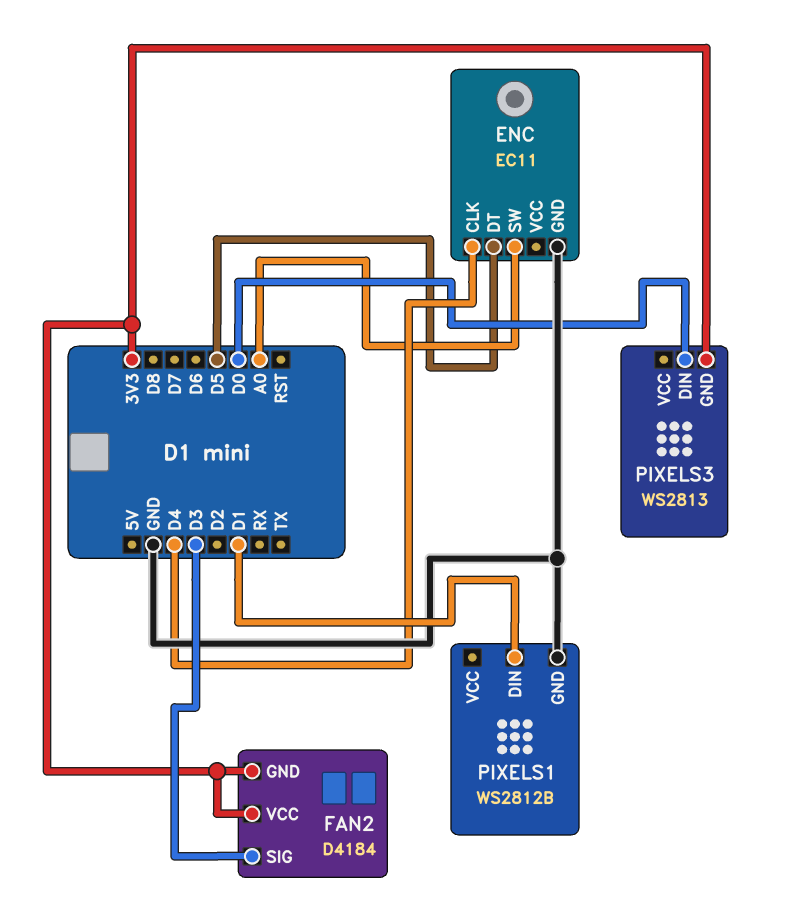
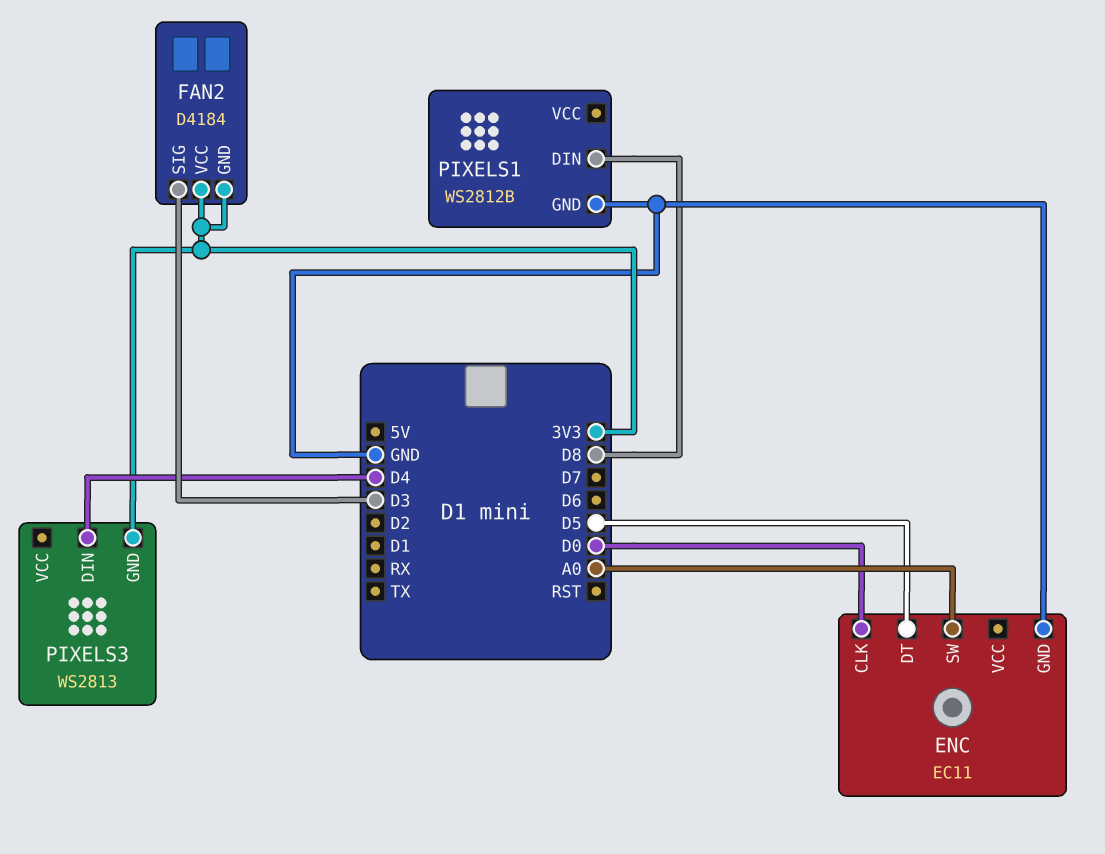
ENC pin CLK: D4 -> D0
PIXELS1 pin DIN: D1 -> D8
PIXELS3 pin DIN: D0 -> D4

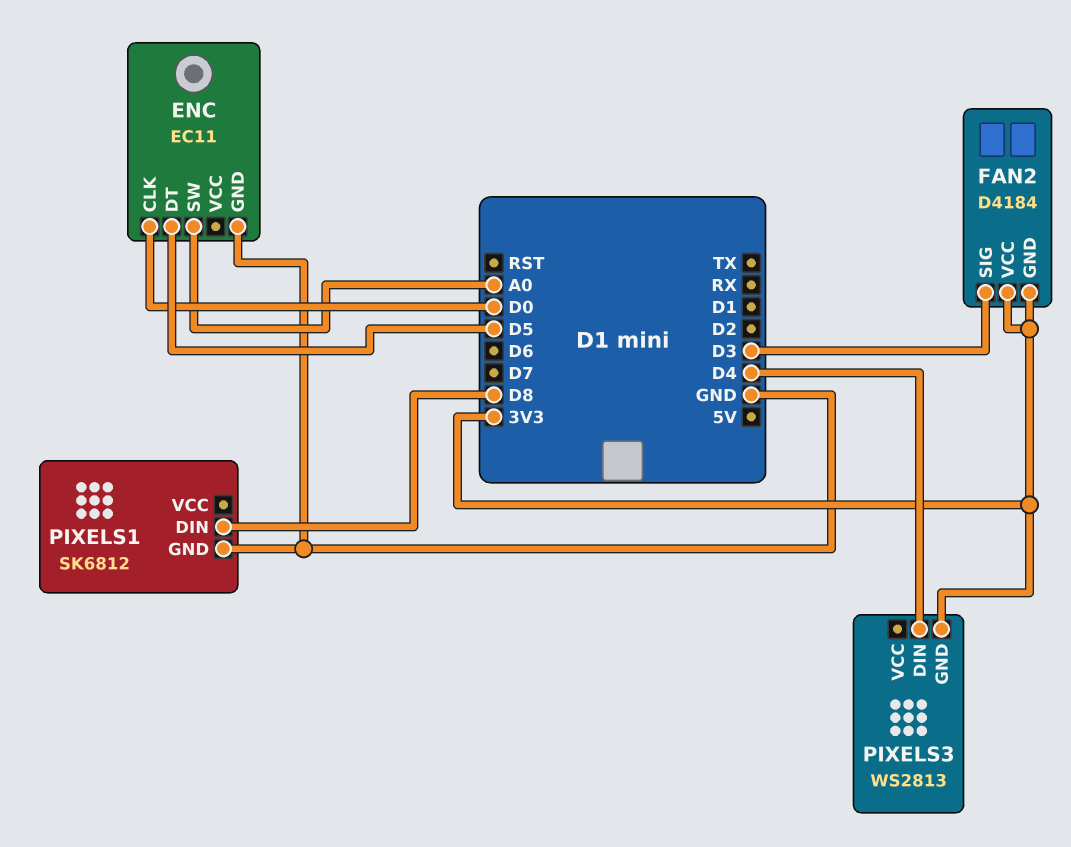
PIXELS1: WS2812B -> SK6812

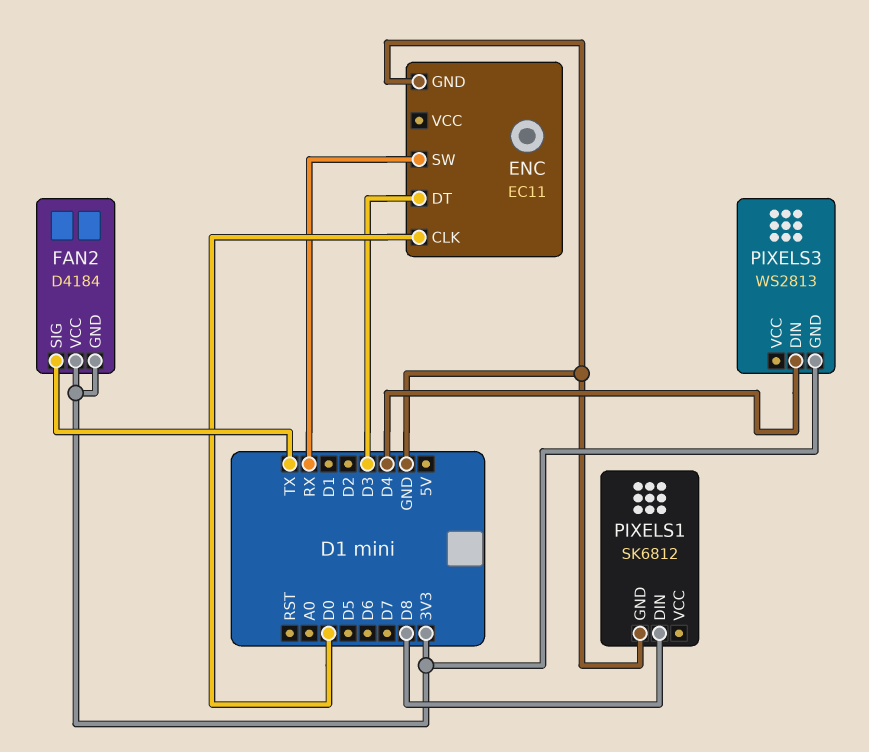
ENC pin DT: D5 -> D3
ENC pin SW: A0 -> RX
FAN2 pin SIG: D3 -> TX

